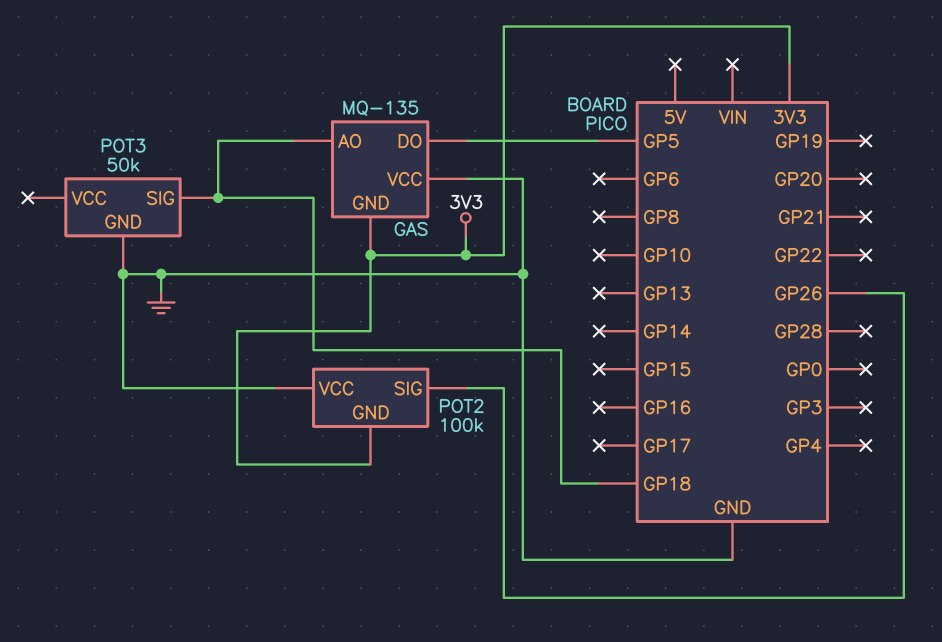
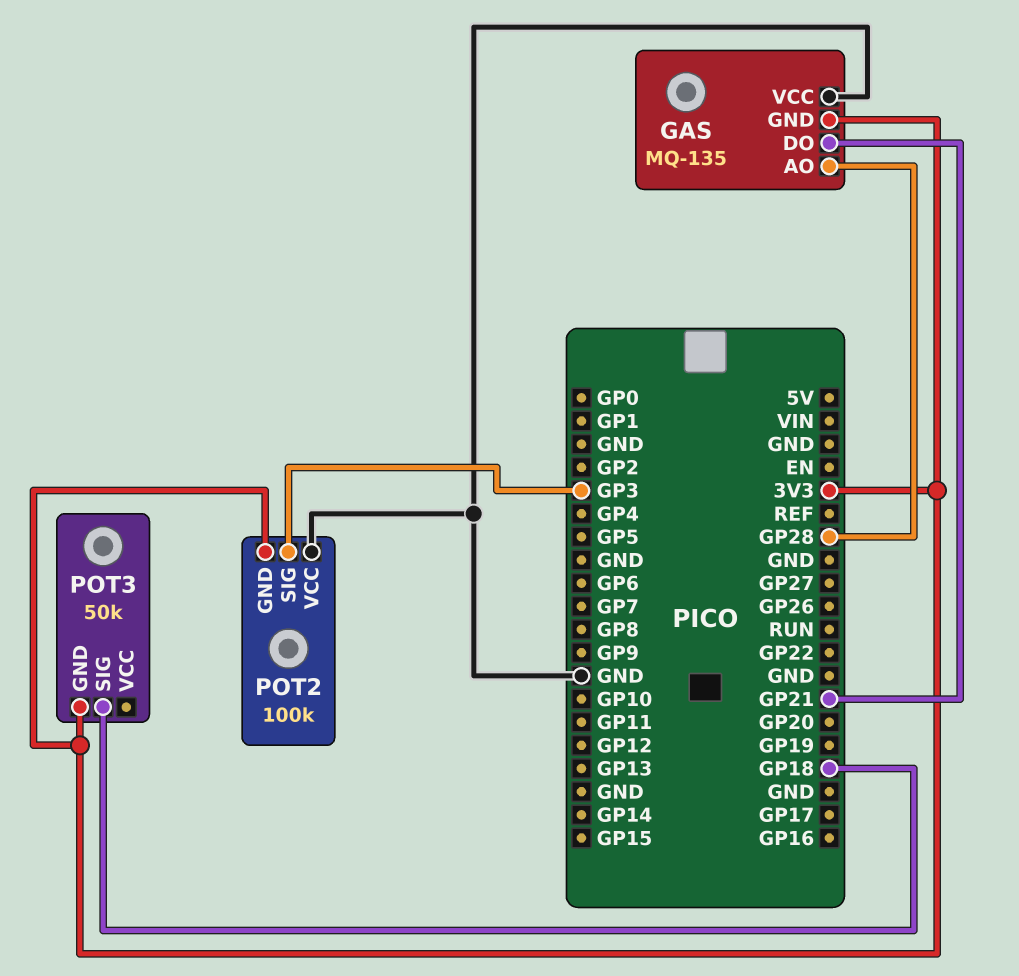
GAS pin AO: GP18 -> GP28
GAS pin DO: GP5 -> GP21
POT2 pin SIG: GP26 -> GP3
POT3 pin GND: GND -> 3V3

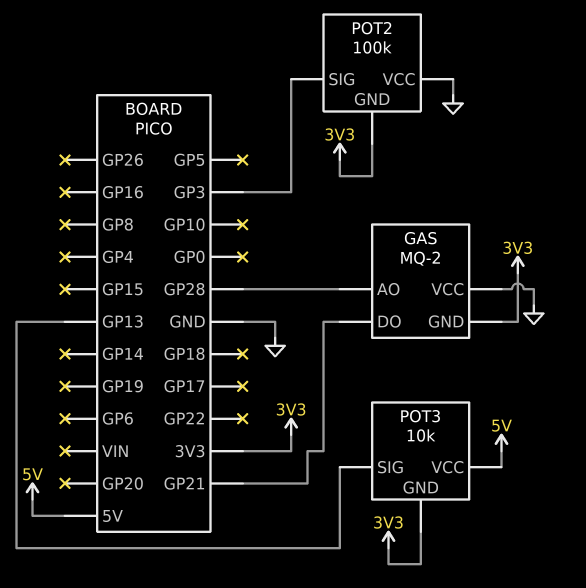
GAS: MQ-135 -> MQ-2
POT3: 50k -> 10k
POT3 pin SIG: GP18 -> GP13
POT3 pin VCC: none -> 5V

